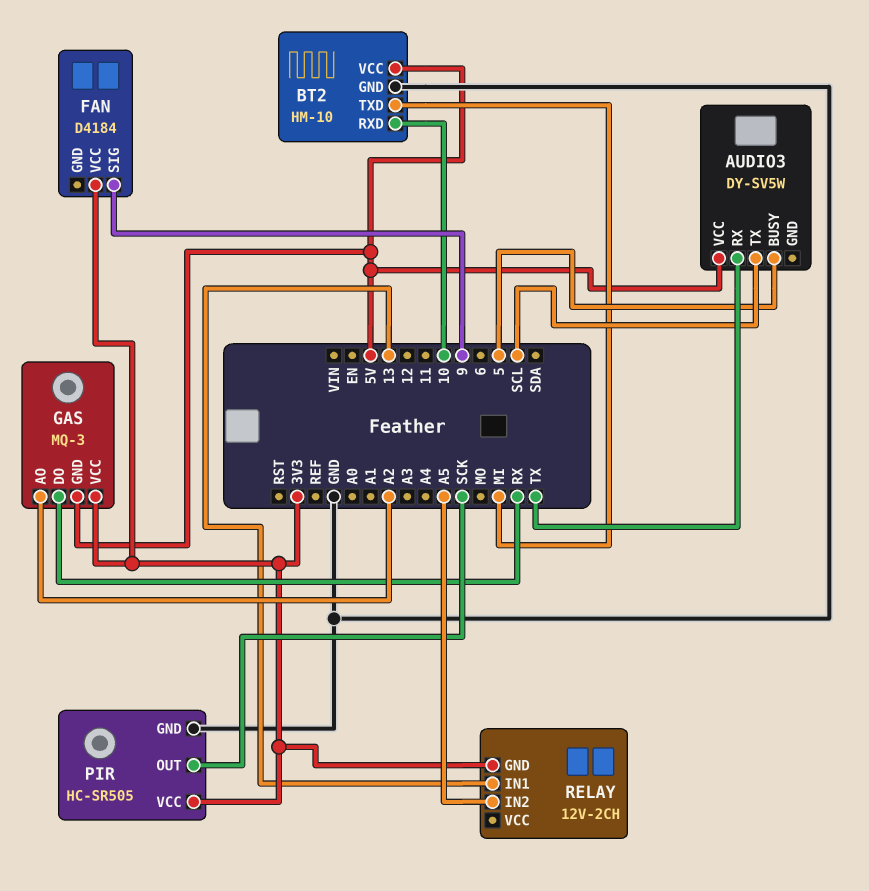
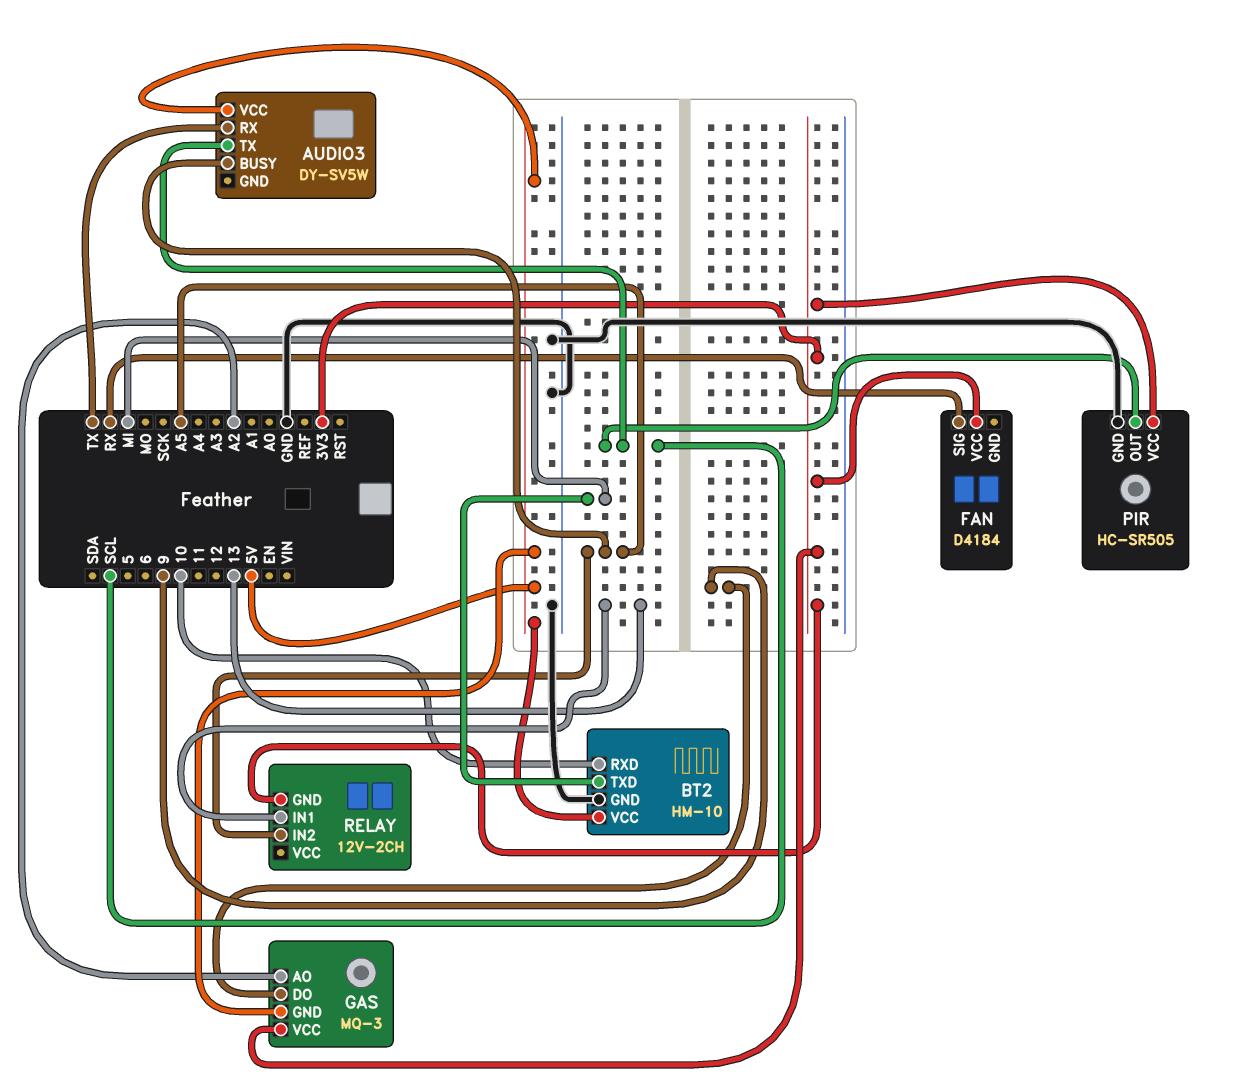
AUDIO3 pin BUSY: 5 -> A5
FAN pin SIG: 9 -> RX
GAS pin DO: RX -> 9
PIR pin OUT: SCK -> SCL

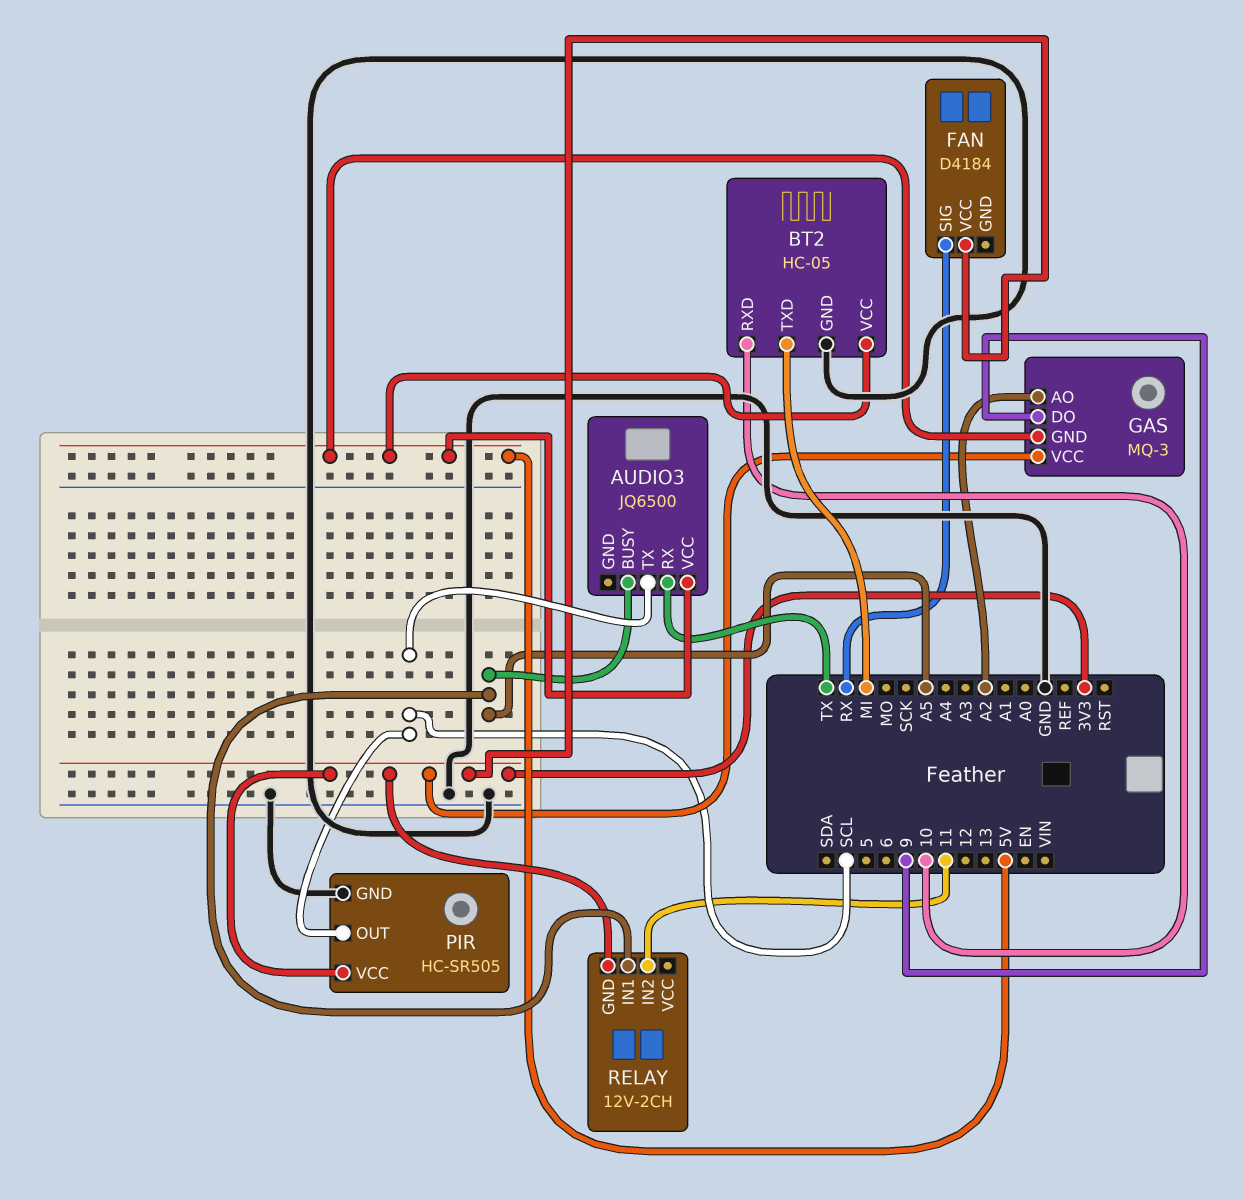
AUDIO3: DY-SV5W -> JQ6500
BT2: HM-10 -> HC-05
RELAY pin IN1: 13 -> A5
RELAY pin IN2: A5 -> 11

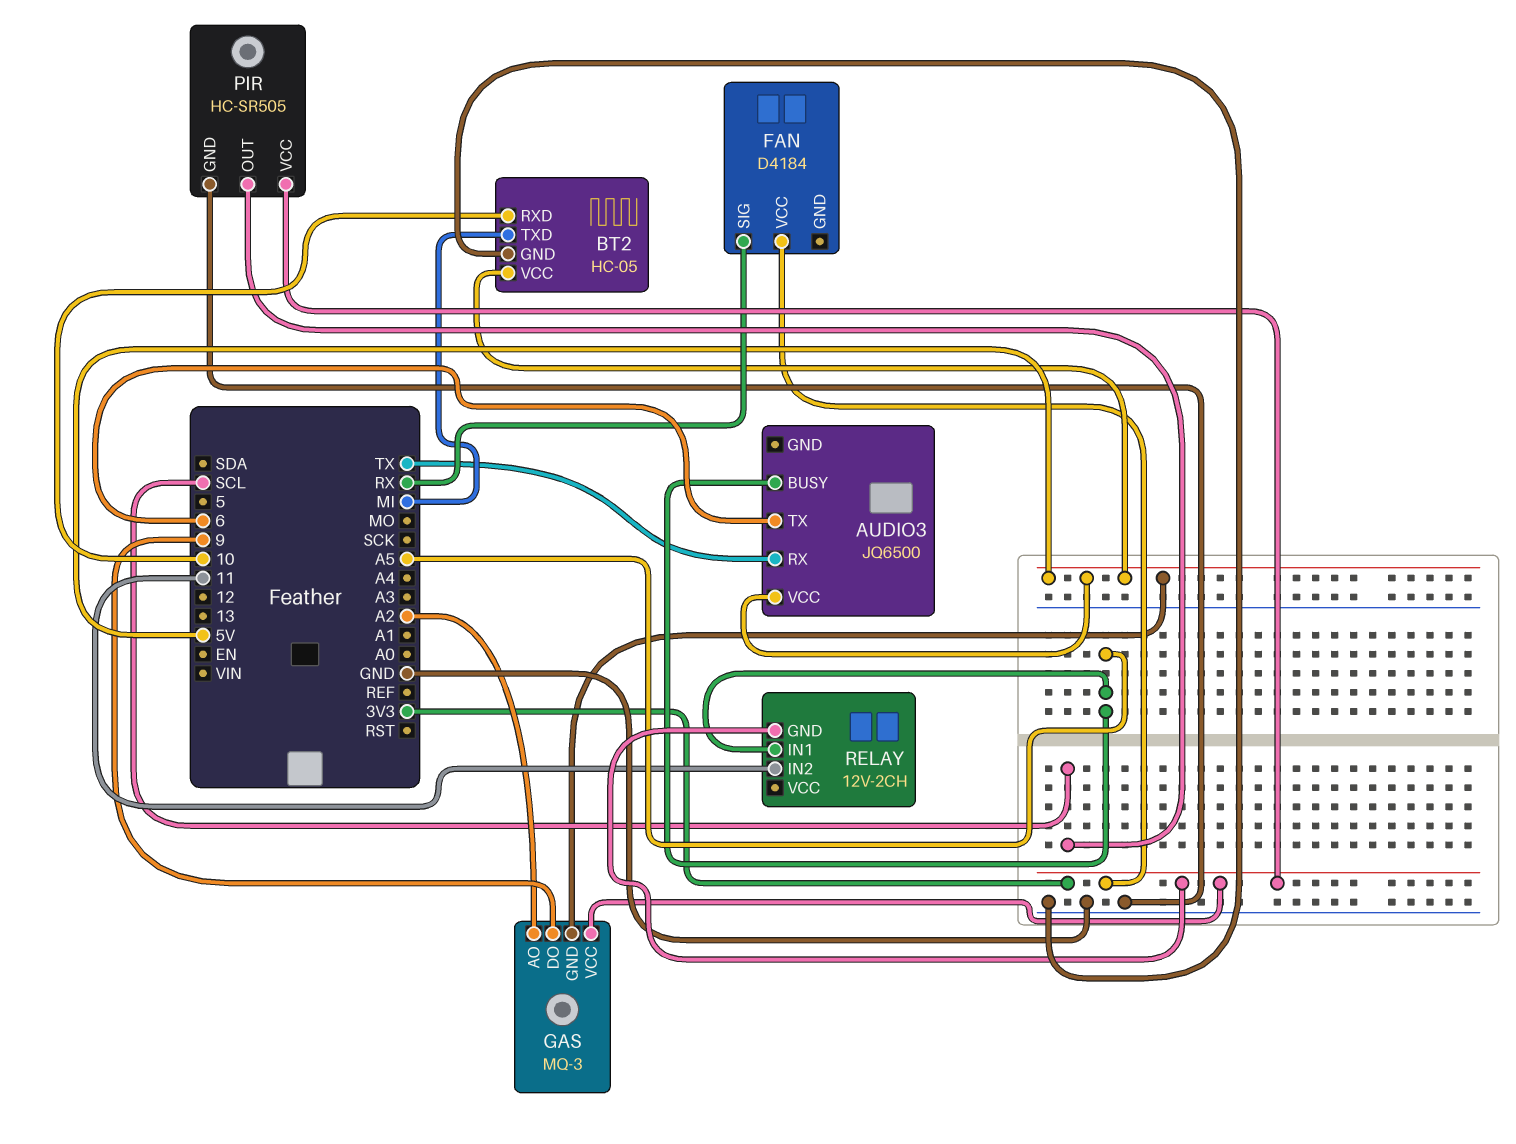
AUDIO3 pin TX: SCL -> 6

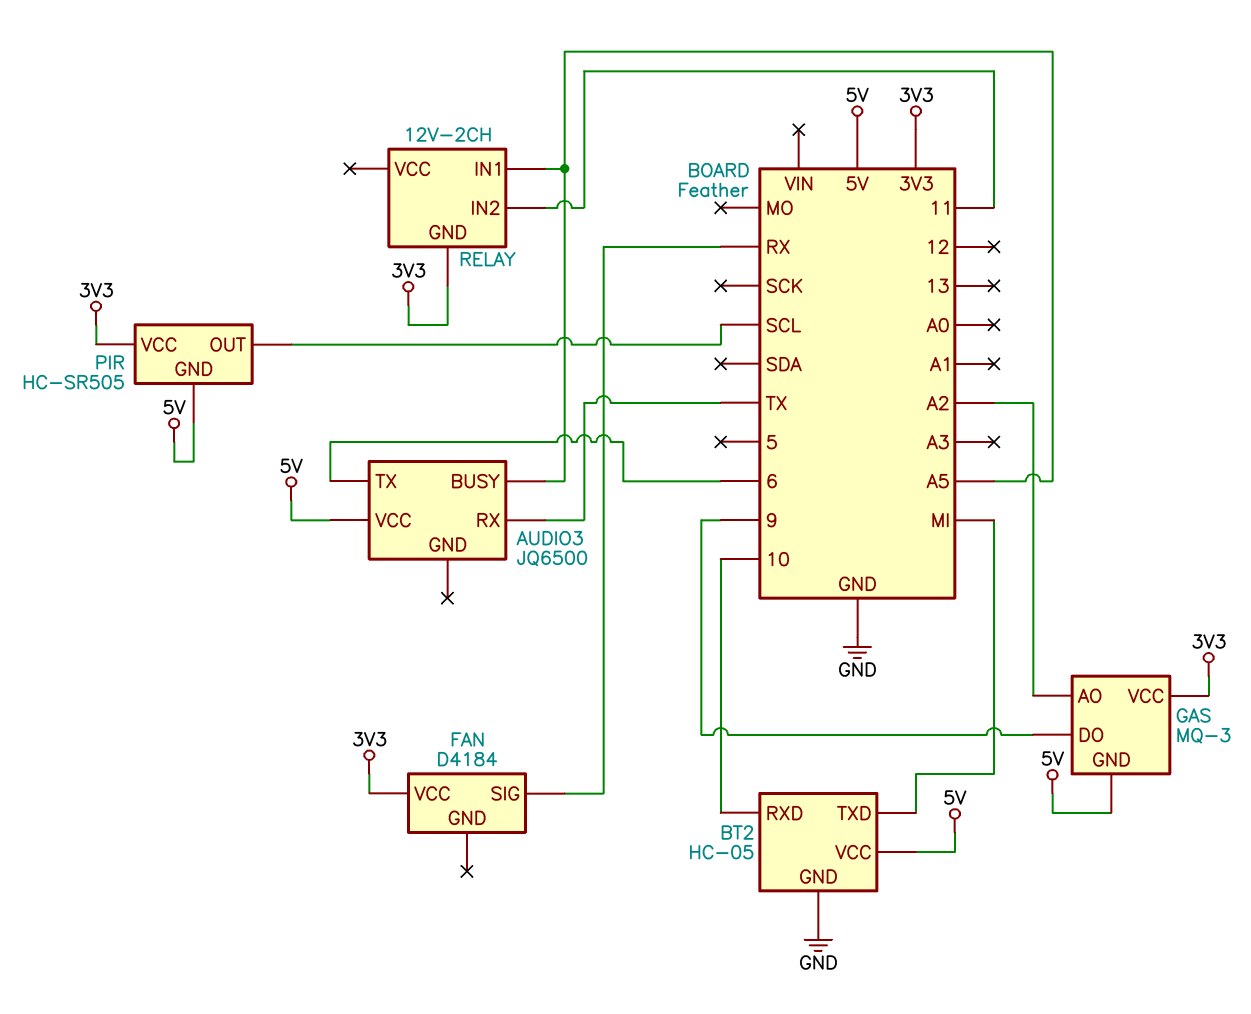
PIR pin GND: GND -> 5V

